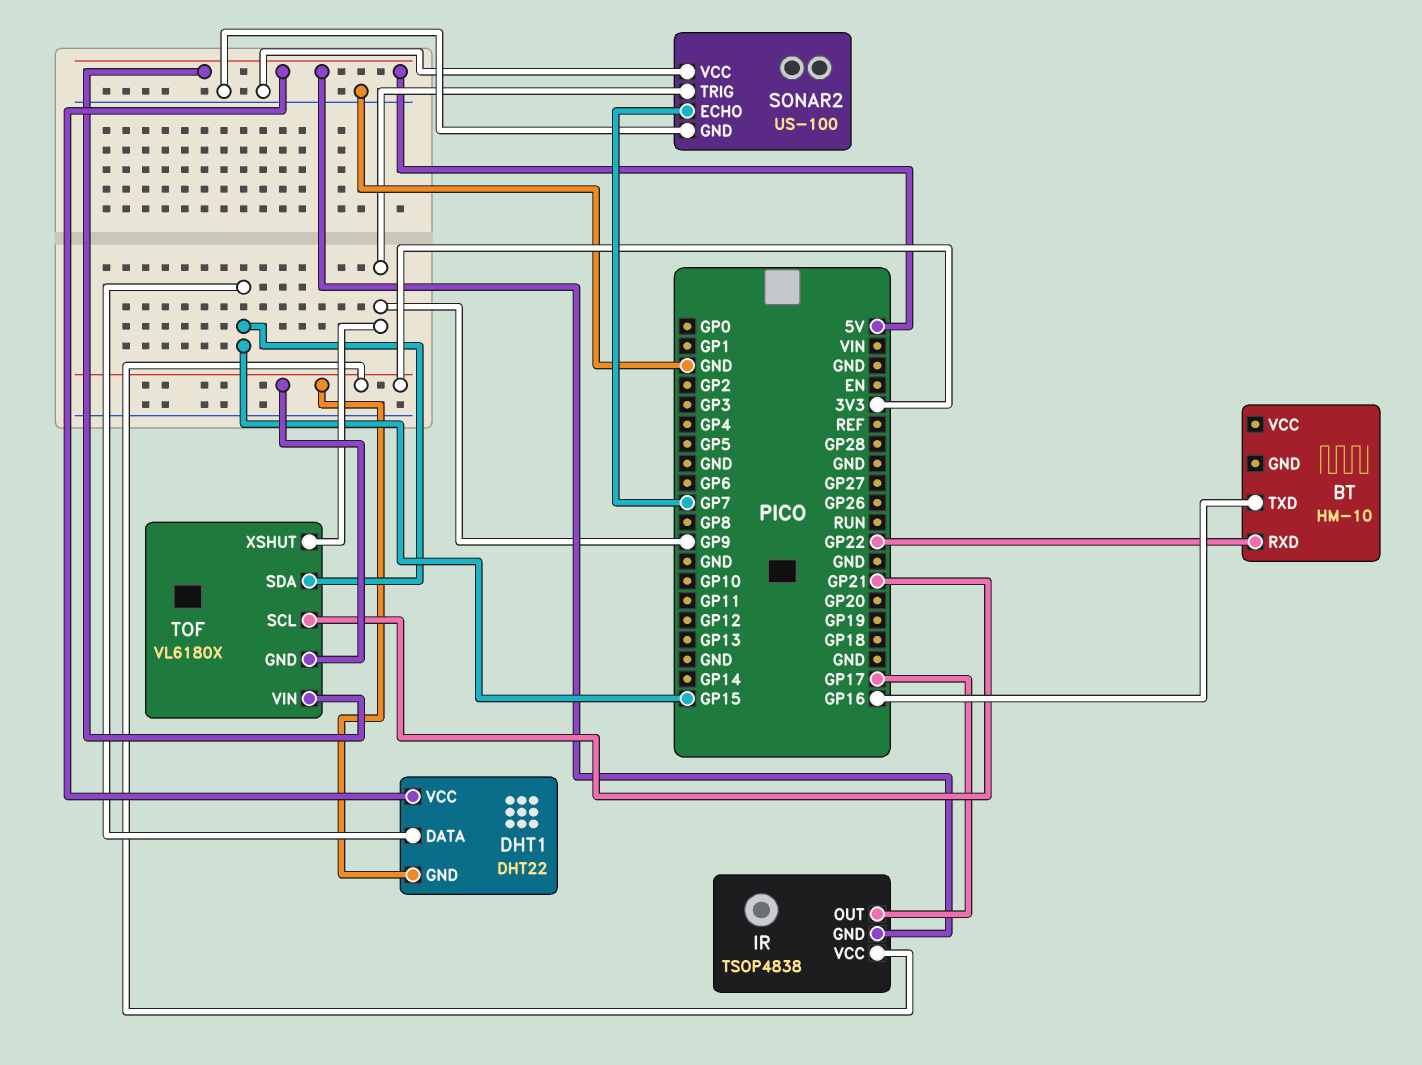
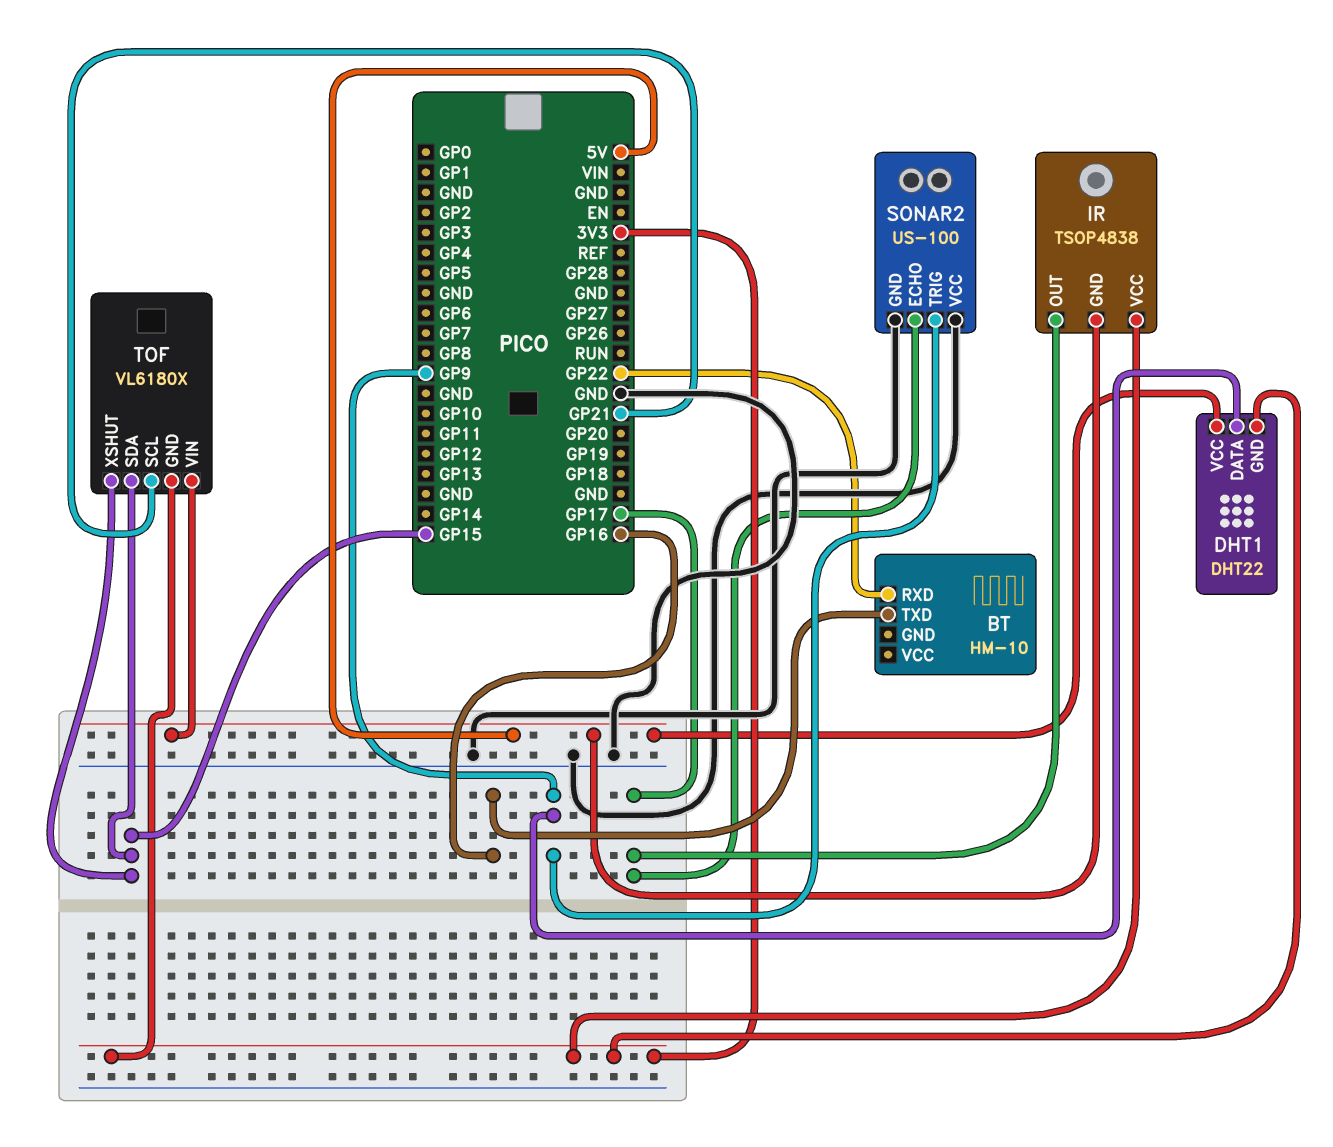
DHT1 pin DATA: GP15 -> GP9
SONAR2 pin ECHO: GP7 -> GP17
TOF pin XSHUT: GP9 -> GP15

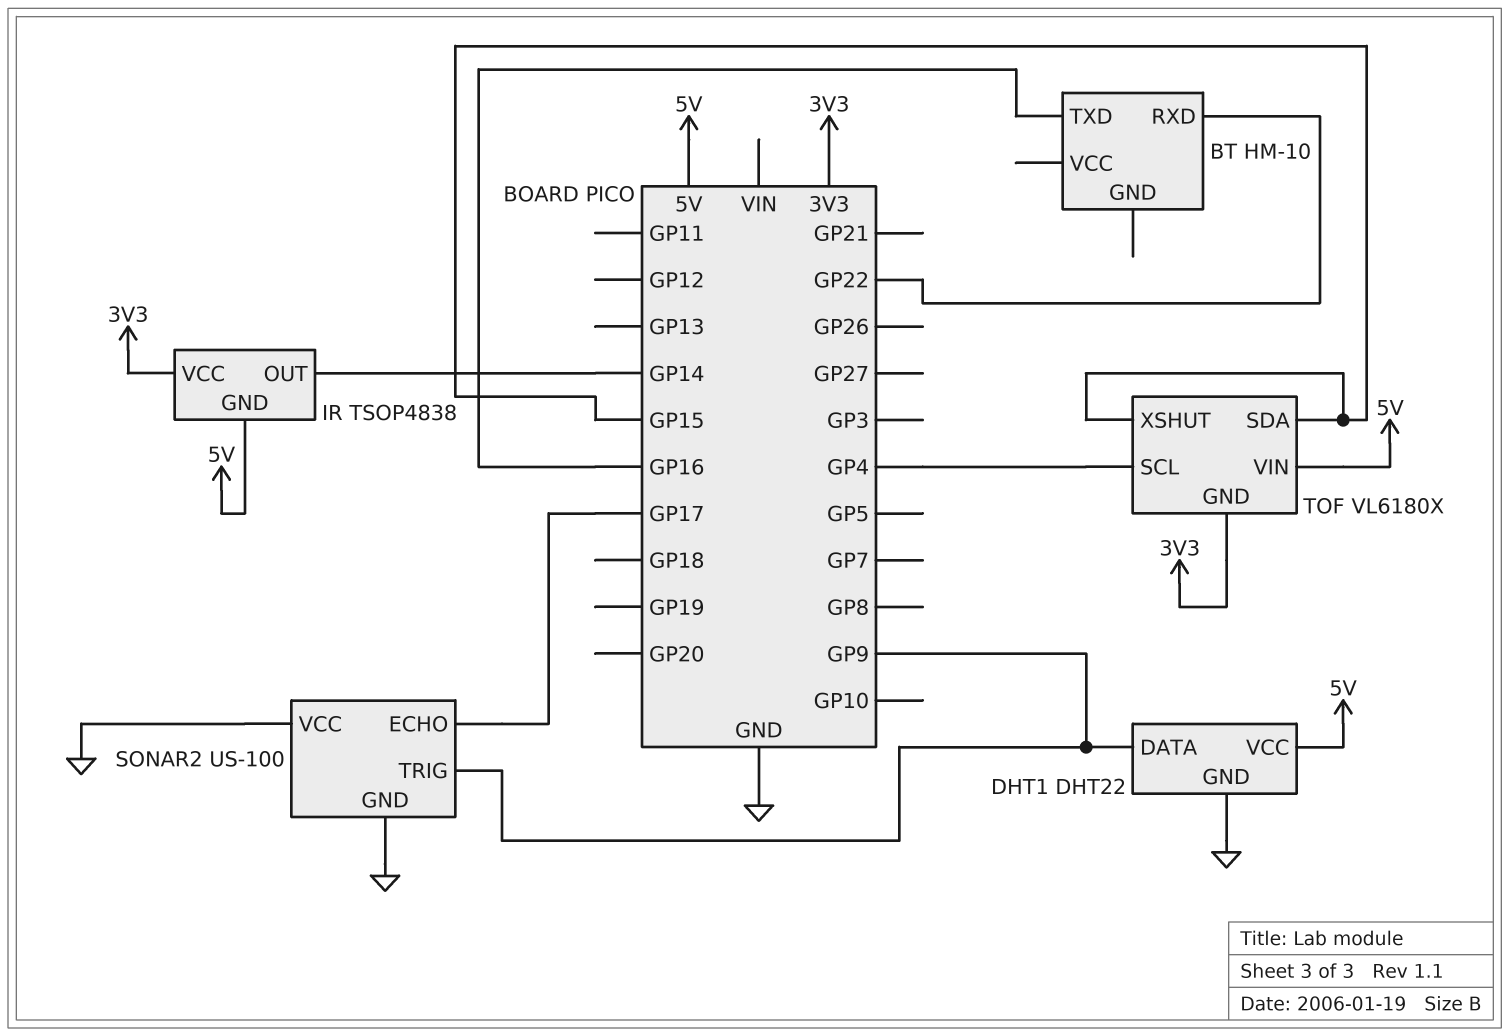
DHT1 pin GND: 3V3 -> GND
IR pin OUT: GP17 -> GP14
TOF pin SCL: GP21 -> GP4

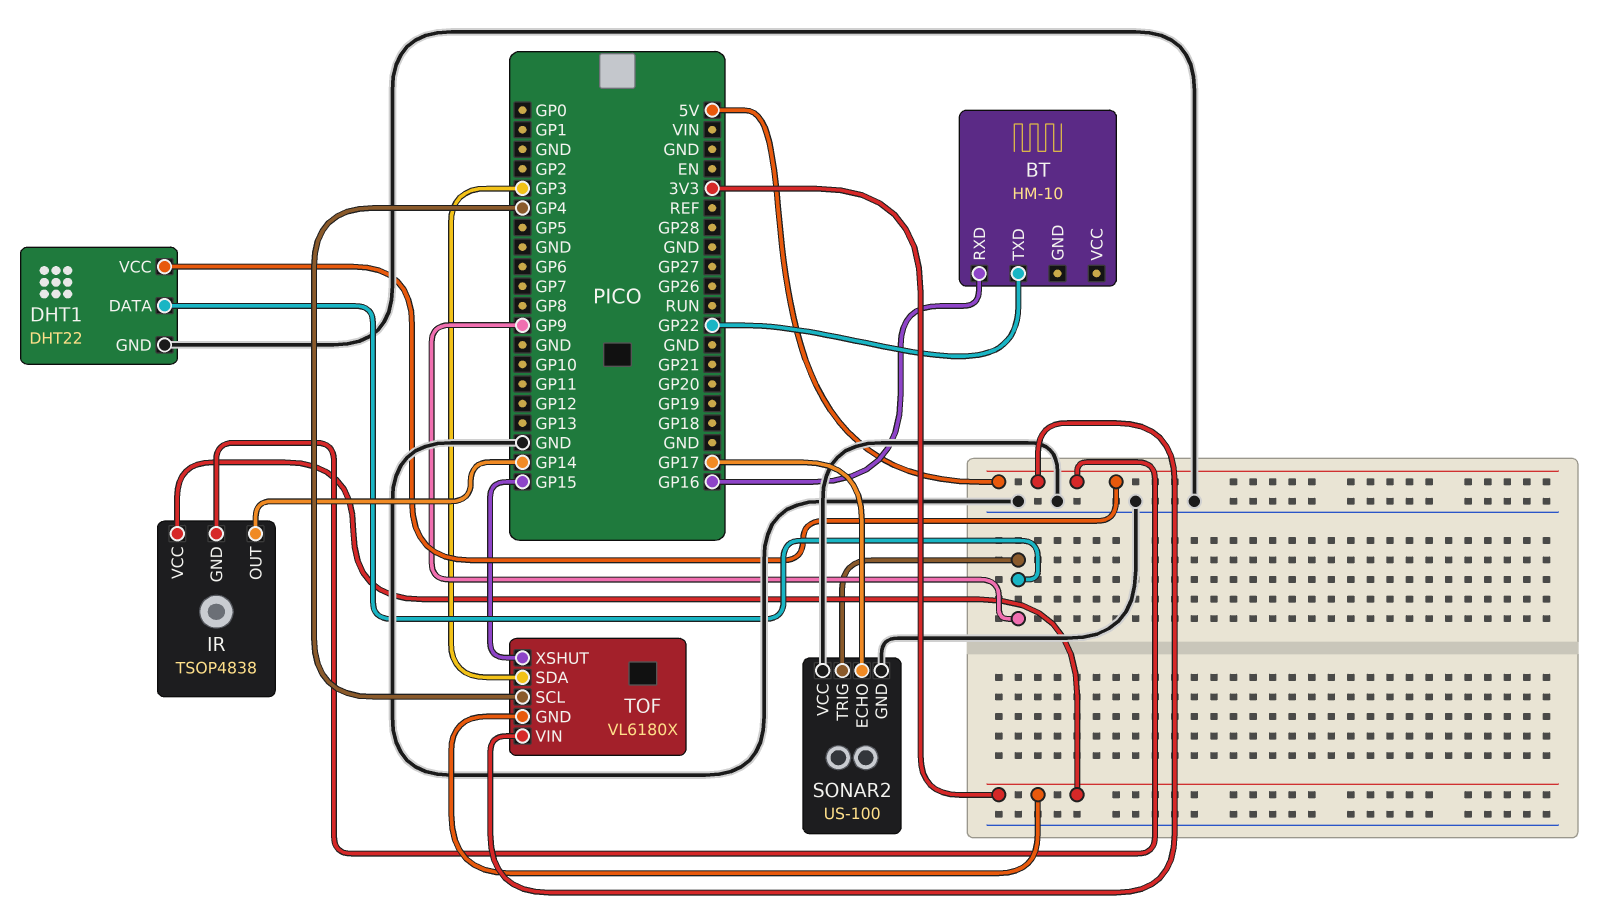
BT pin RXD: GP22 -> GP16
BT pin TXD: GP16 -> GP22
TOF pin SDA: GP15 -> GP3

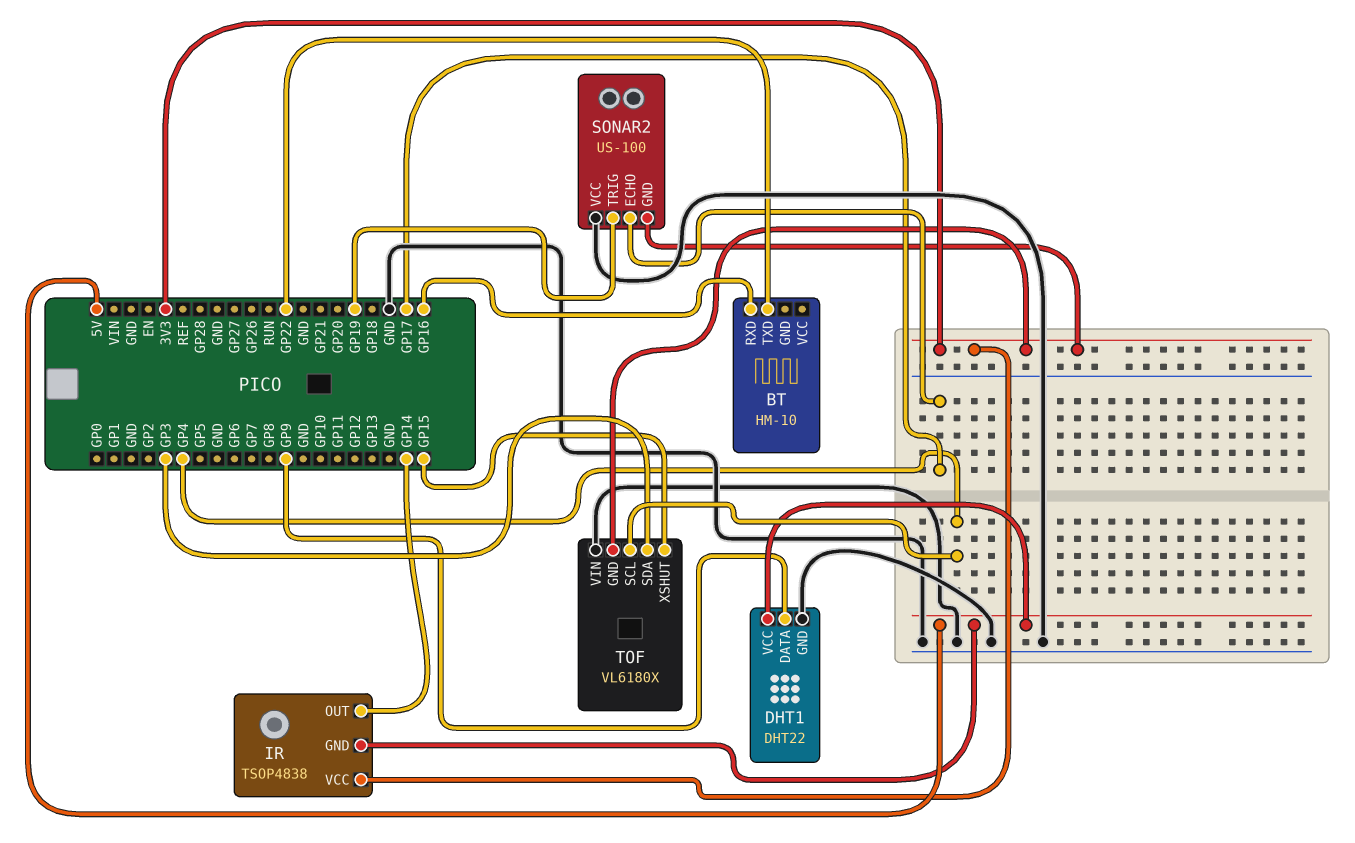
SONAR2 pin GND: GND -> 3V3
SONAR2 pin TRIG: GP9 -> GP19
TOF pin VIN: 5V -> GND

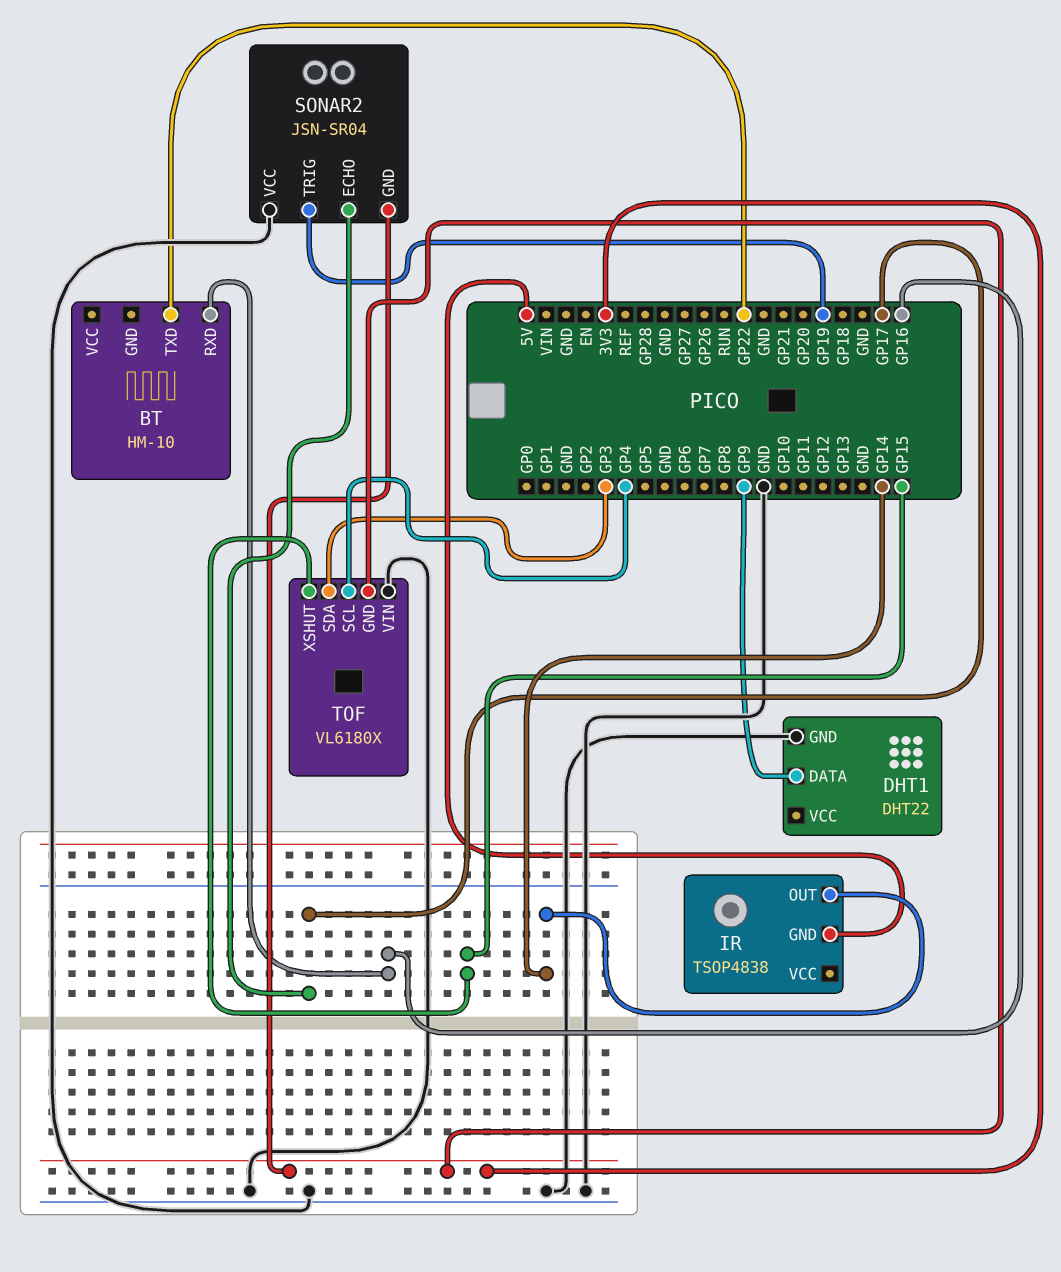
DHT1 pin VCC: 5V -> none
IR pin VCC: 3V3 -> none
SONAR2: US-100 -> JSN-SR04

